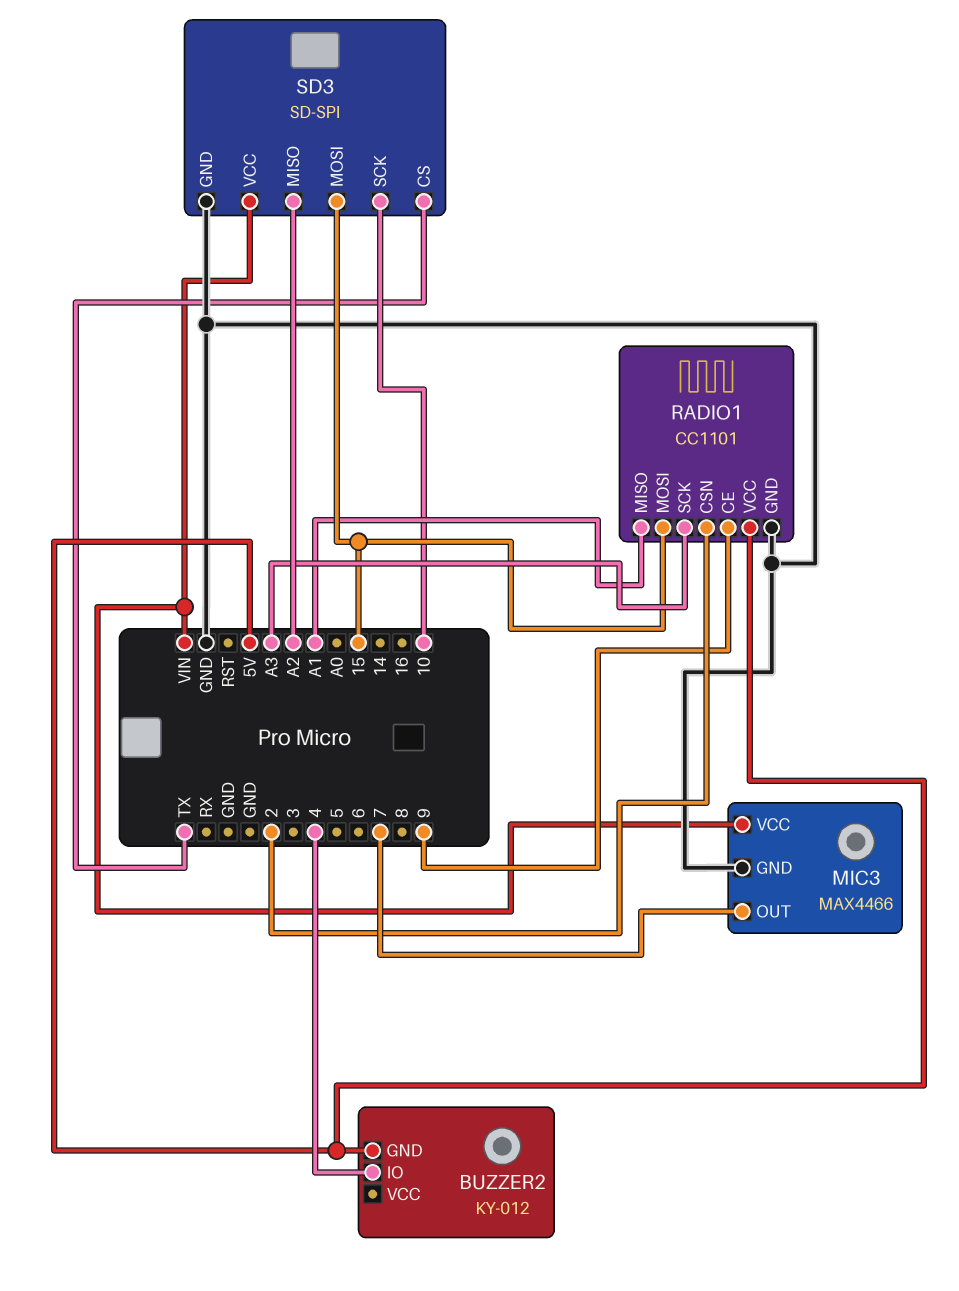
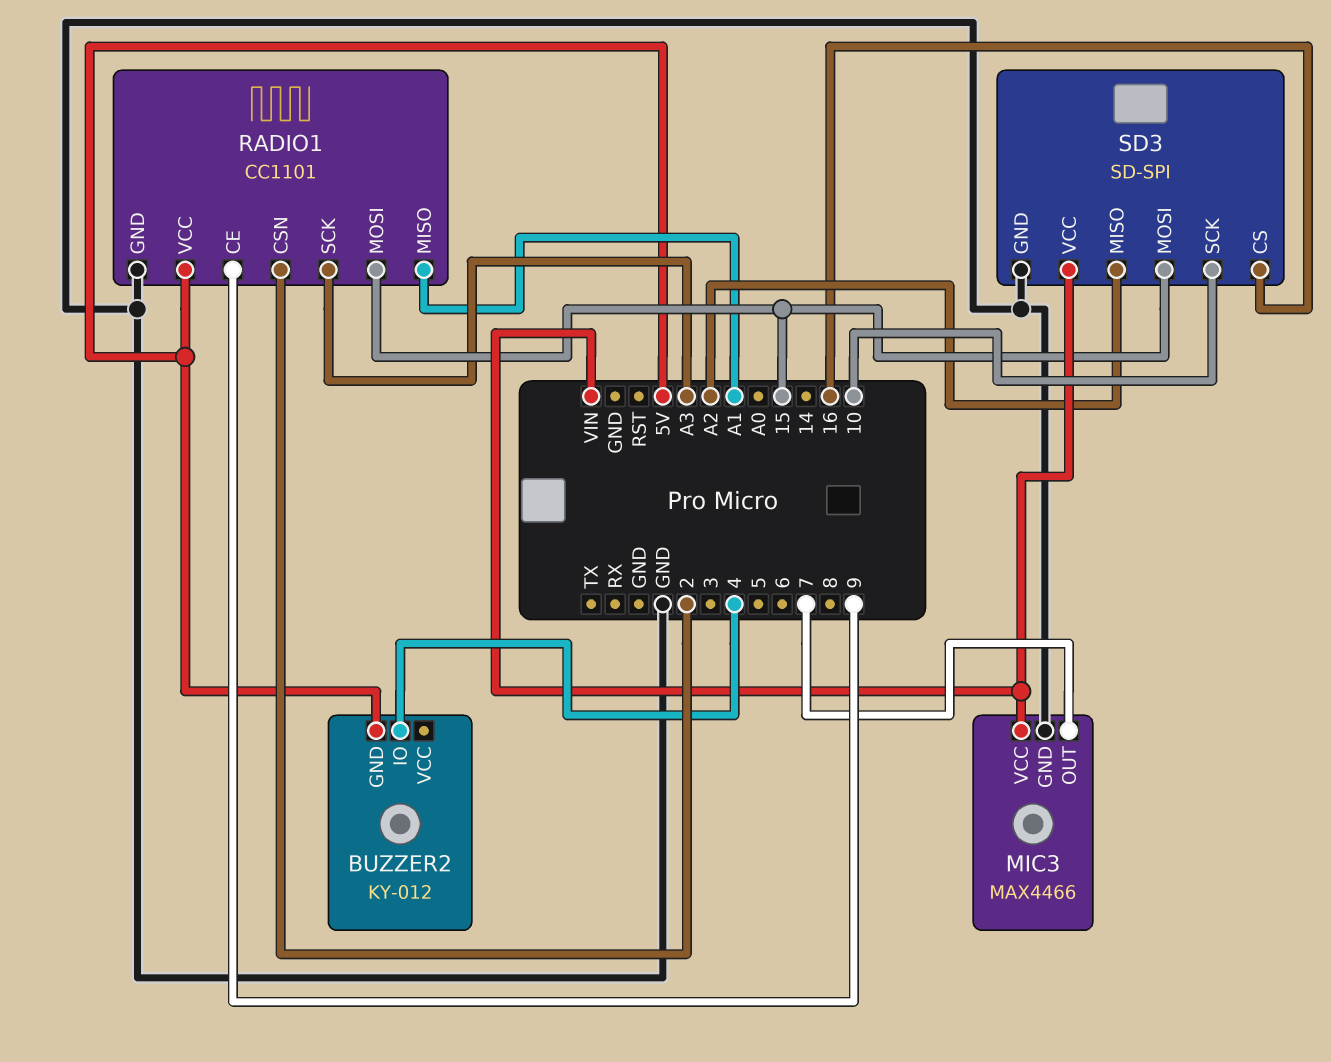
SD3 pin CS: TX -> 16

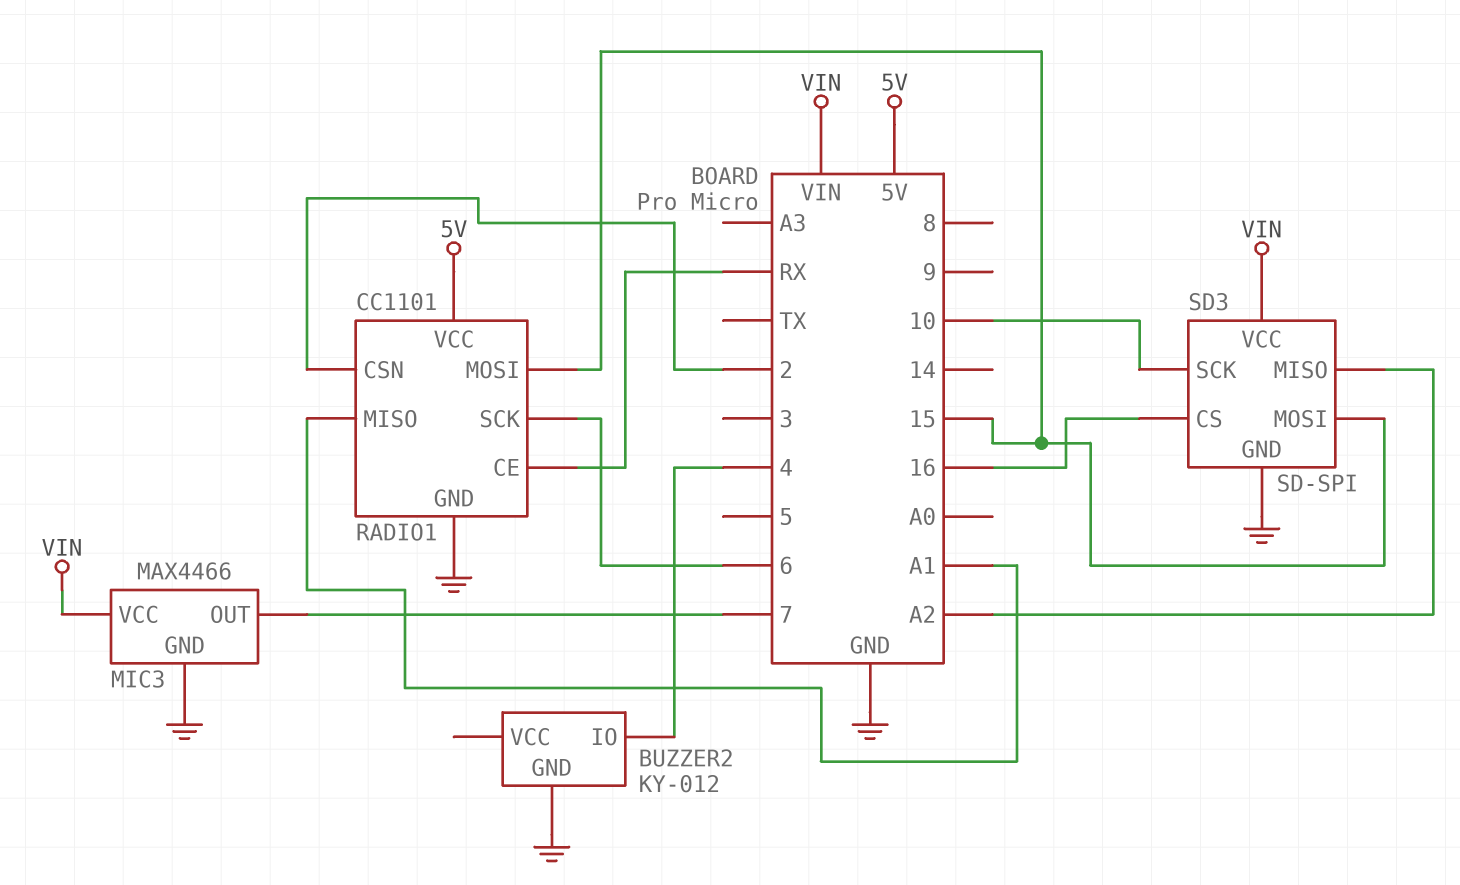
BUZZER2 pin GND: 5V -> GND
RADIO1 pin CE: 9 -> RX
RADIO1 pin SCK: A3 -> 6

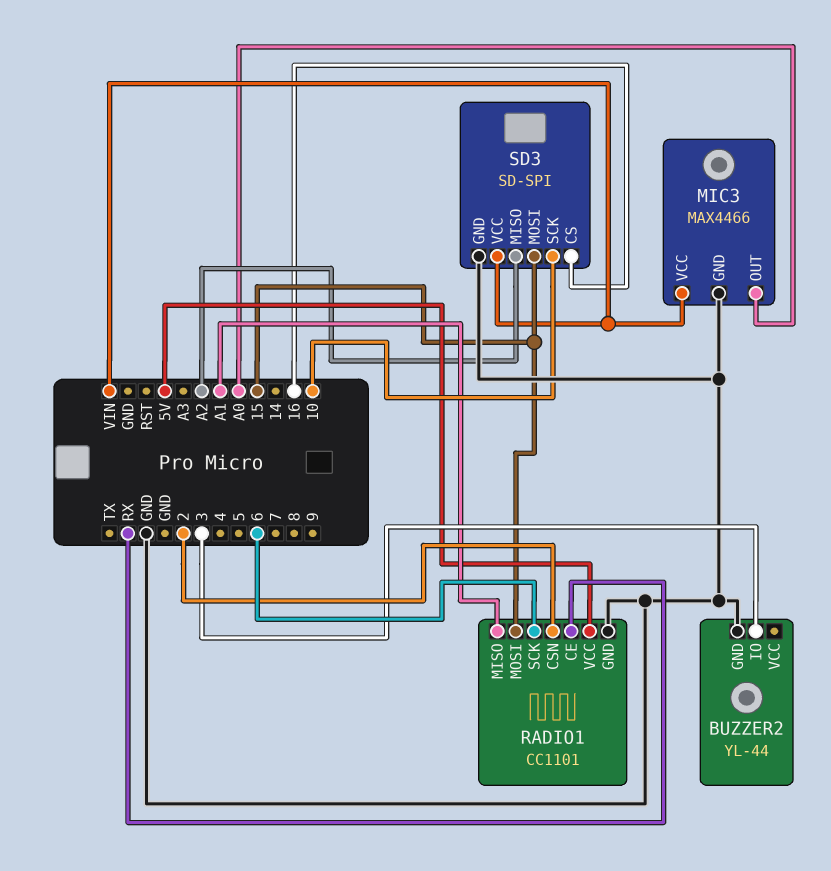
BUZZER2: KY-012 -> YL-44
BUZZER2 pin IO: 4 -> 3
MIC3 pin OUT: 7 -> A0

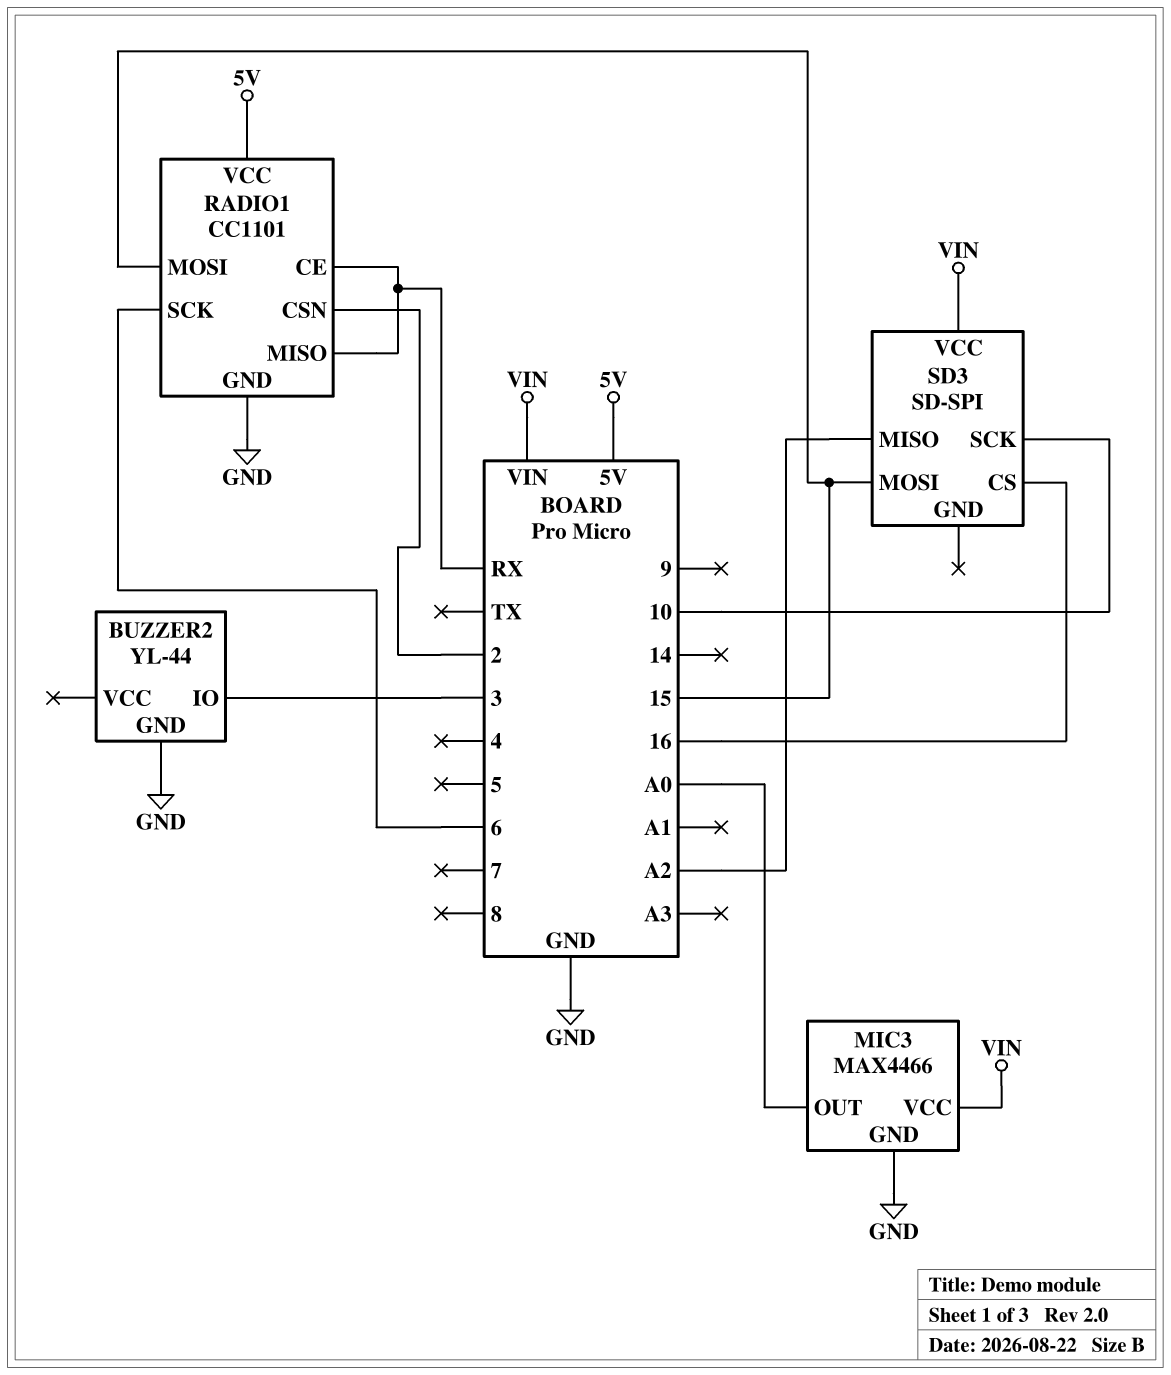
RADIO1 pin MISO: A1 -> RX
SD3 pin GND: GND -> none

